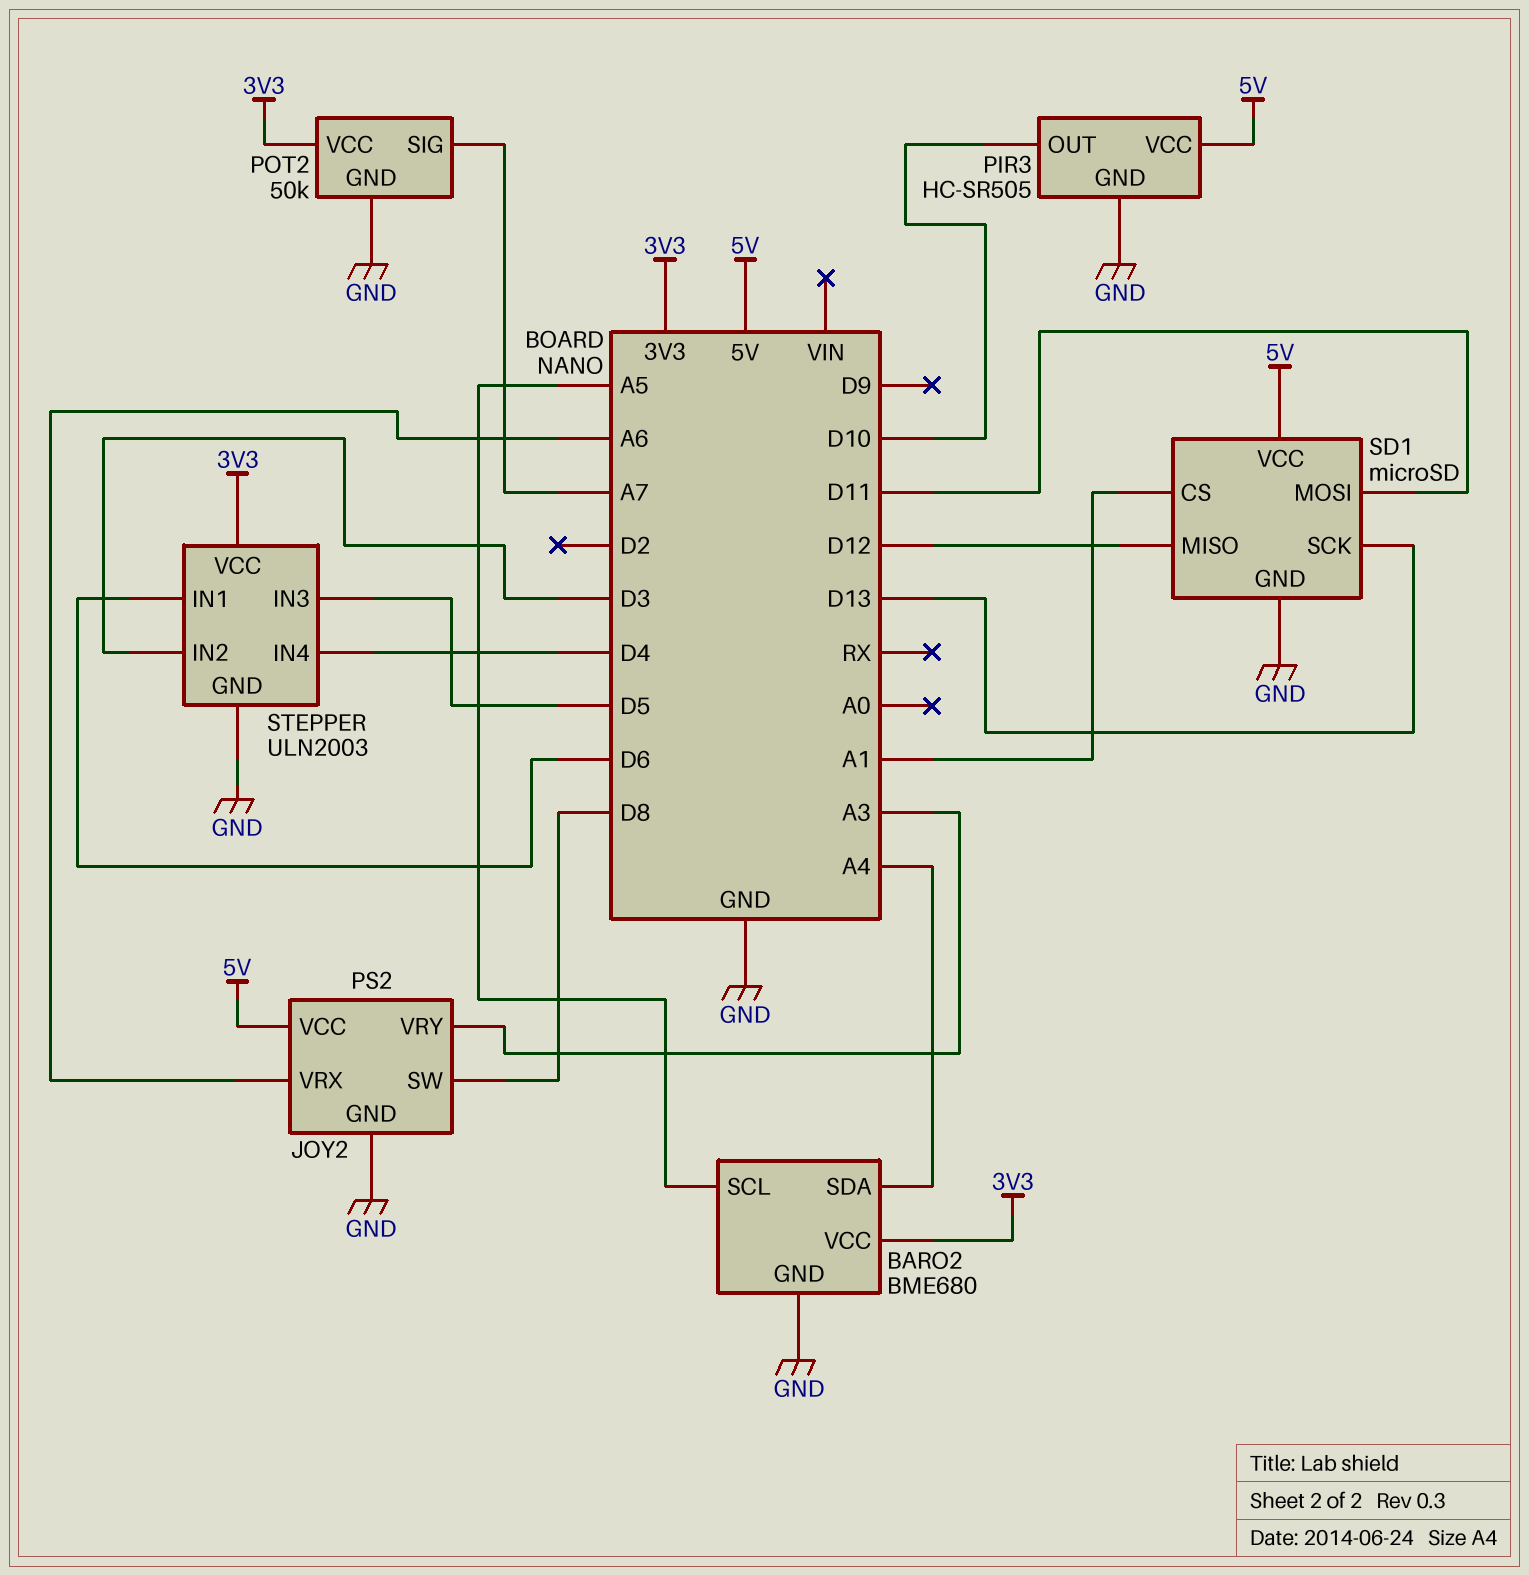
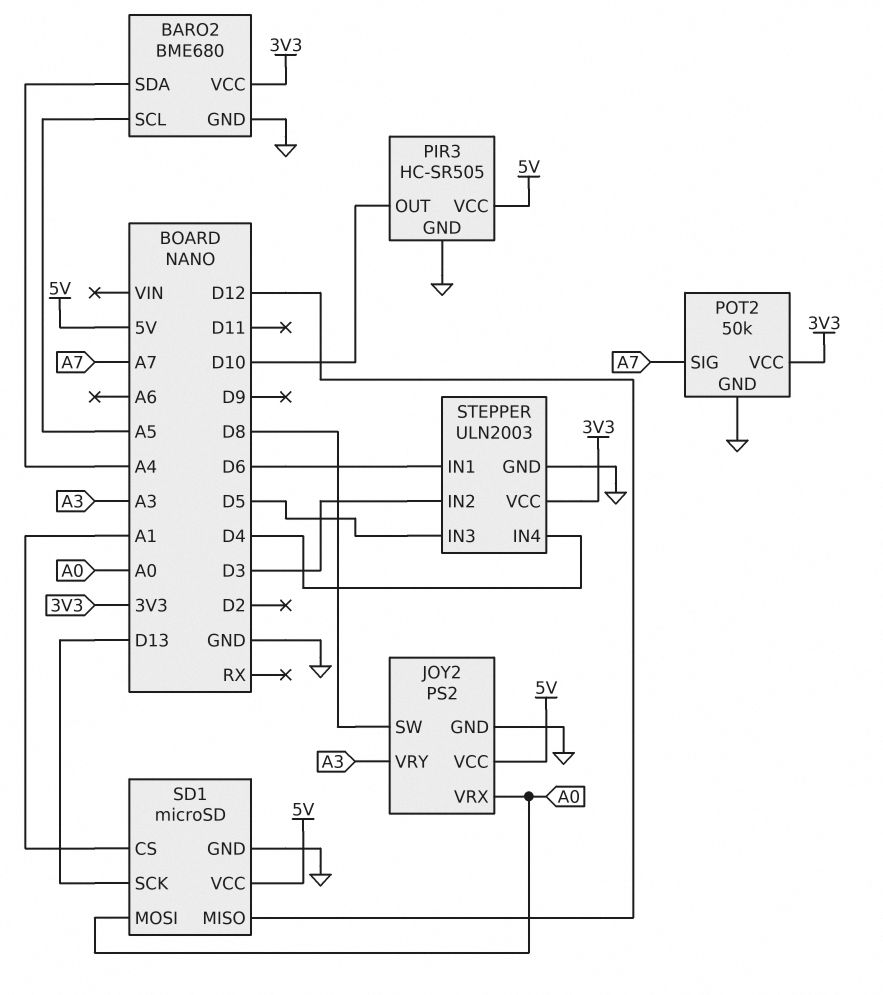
JOY2 pin VRX: A6 -> A0
SD1 pin MOSI: D11 -> A0

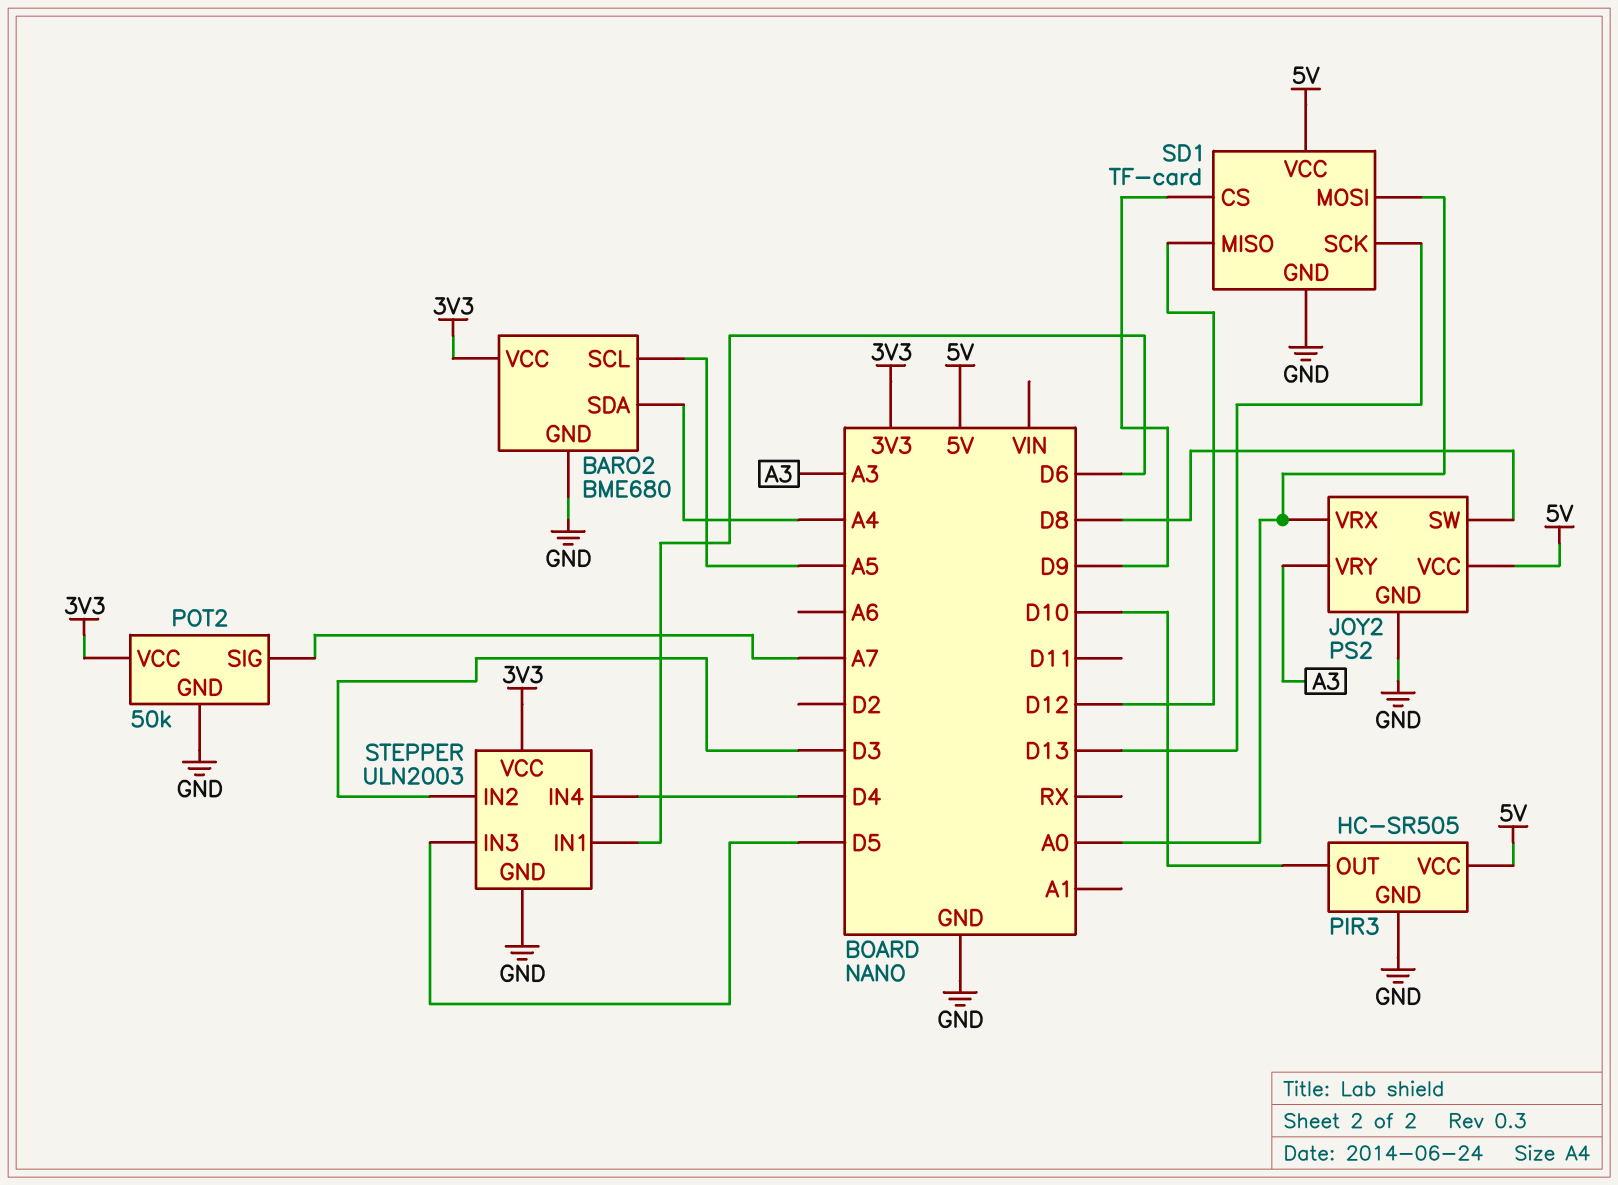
SD1: microSD -> TF-card
SD1 pin CS: A1 -> D9

